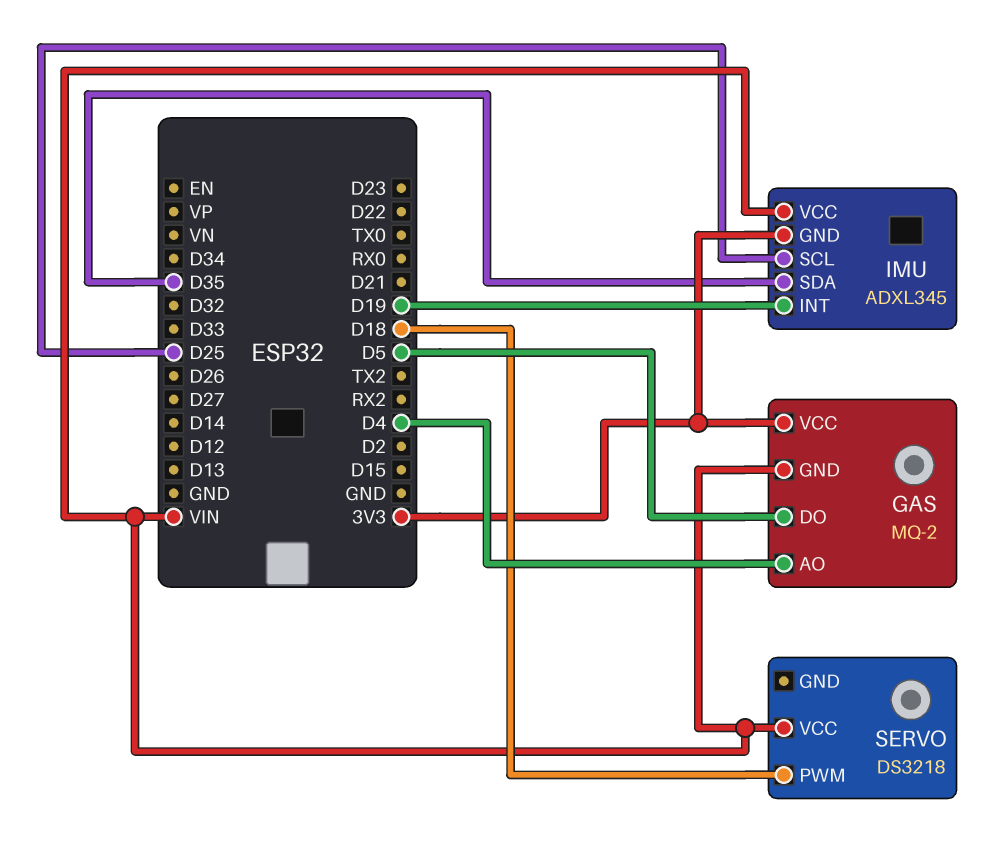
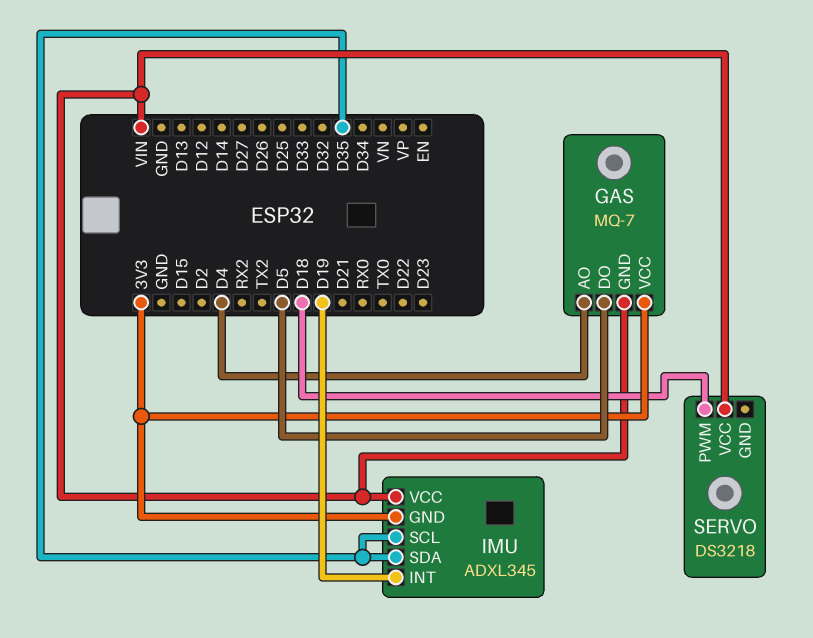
GAS: MQ-2 -> MQ-7
IMU pin SCL: D25 -> D35

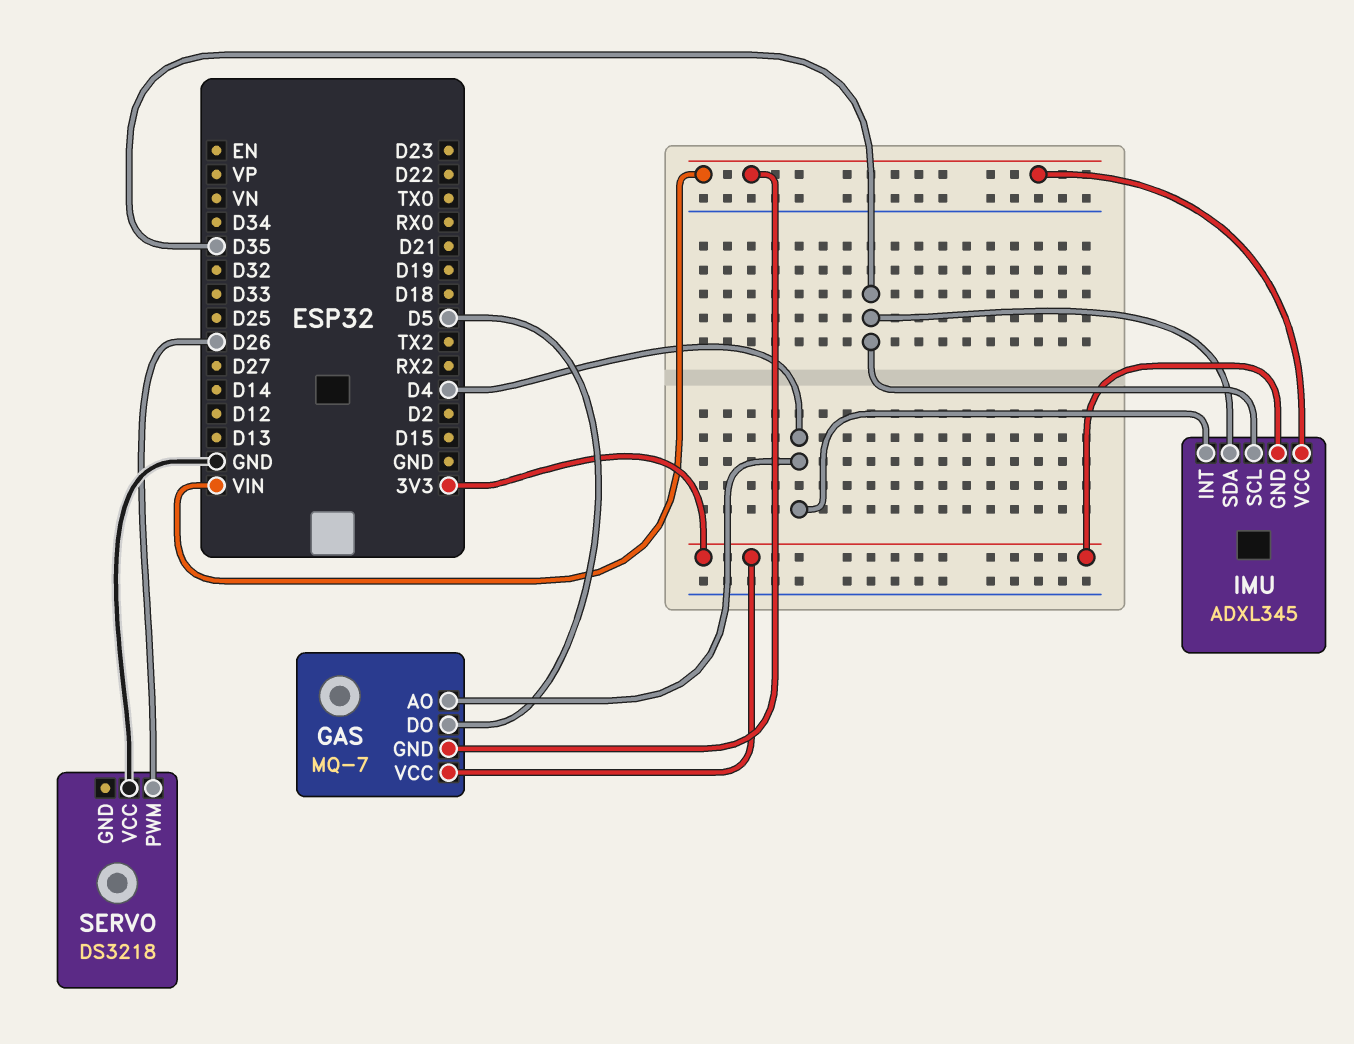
IMU pin INT: D19 -> D4
SERVO pin PWM: D18 -> D26
SERVO pin VCC: VIN -> GND

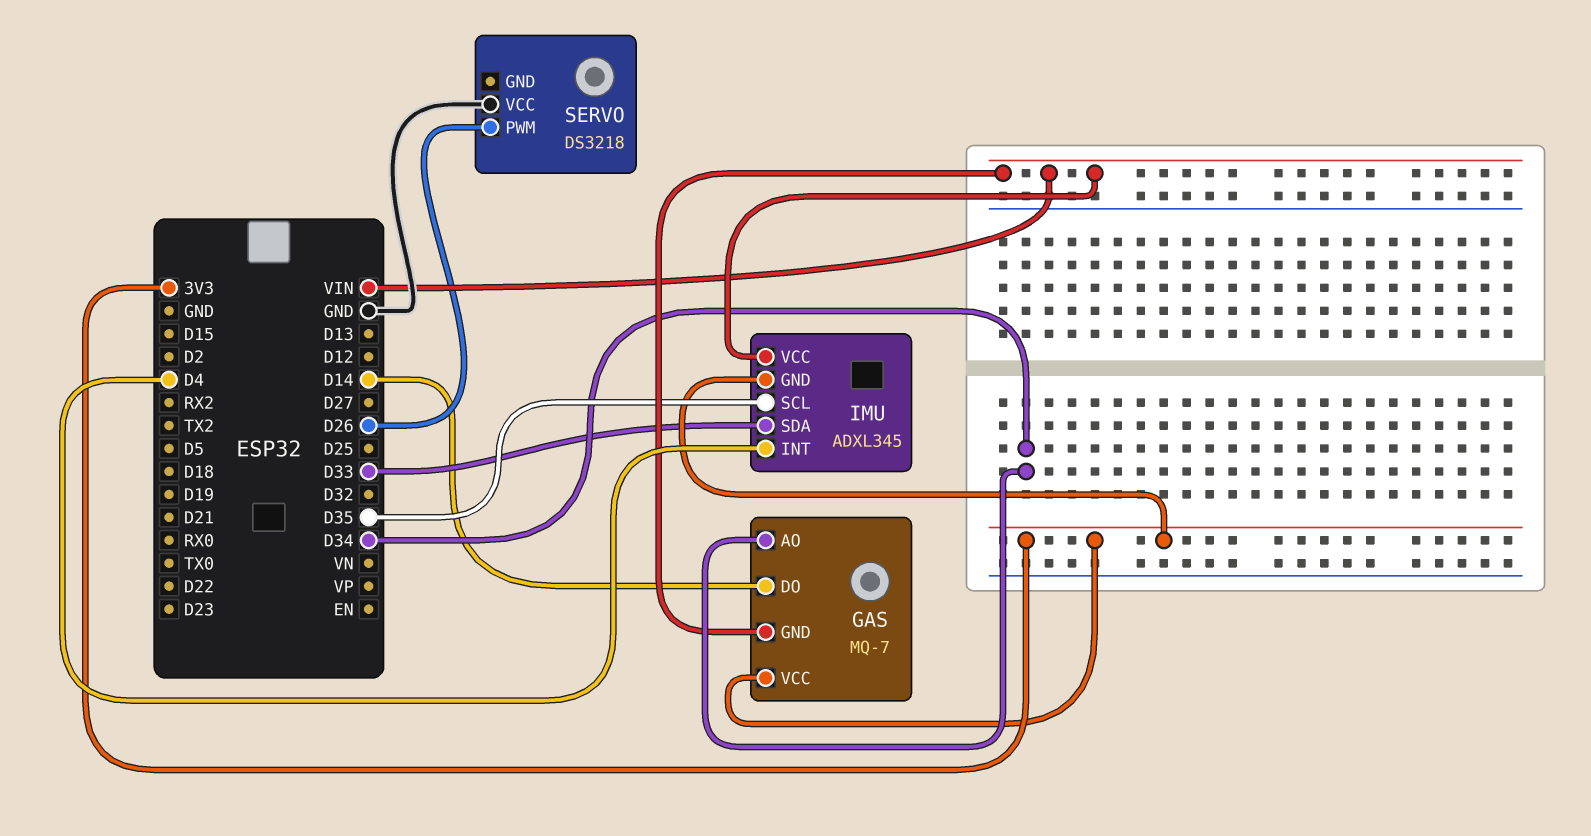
GAS pin AO: D4 -> D34
GAS pin DO: D5 -> D14
IMU pin SDA: D35 -> D33

